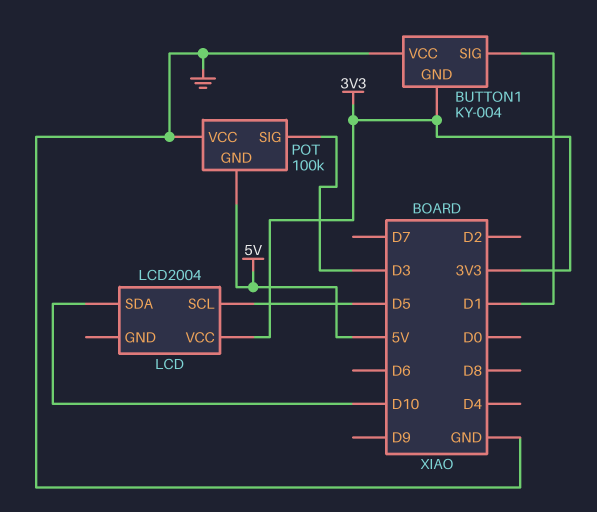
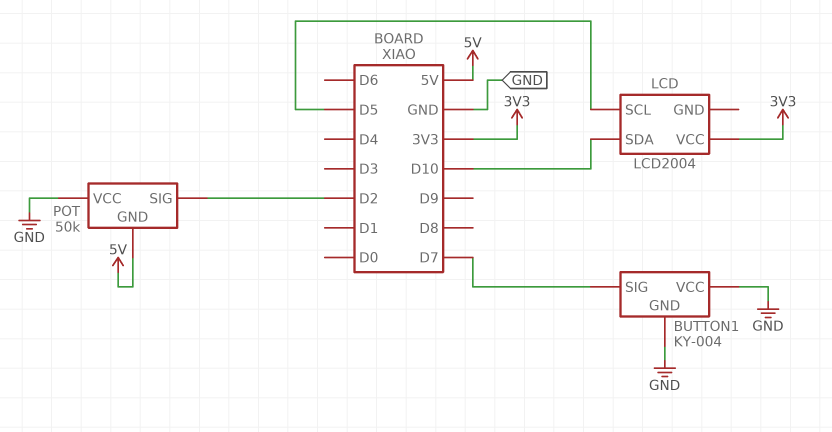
BUTTON1 pin GND: 3V3 -> GND
BUTTON1 pin SIG: D1 -> D7
POT: 100k -> 50k
POT pin SIG: D3 -> D2

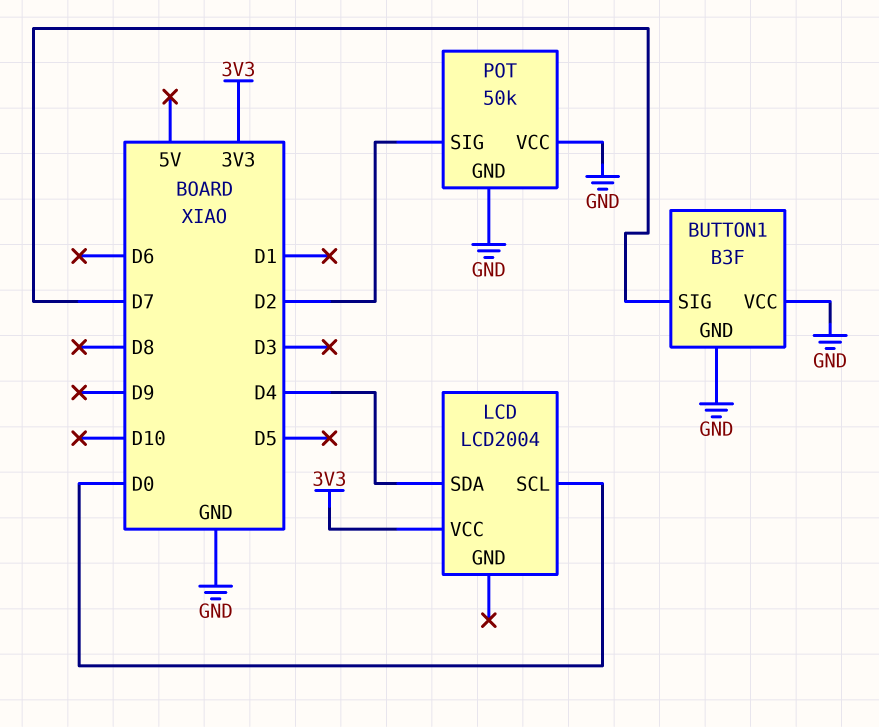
BUTTON1: KY-004 -> B3F
LCD pin SCL: D5 -> D0
LCD pin SDA: D10 -> D4
POT pin GND: 5V -> GND

